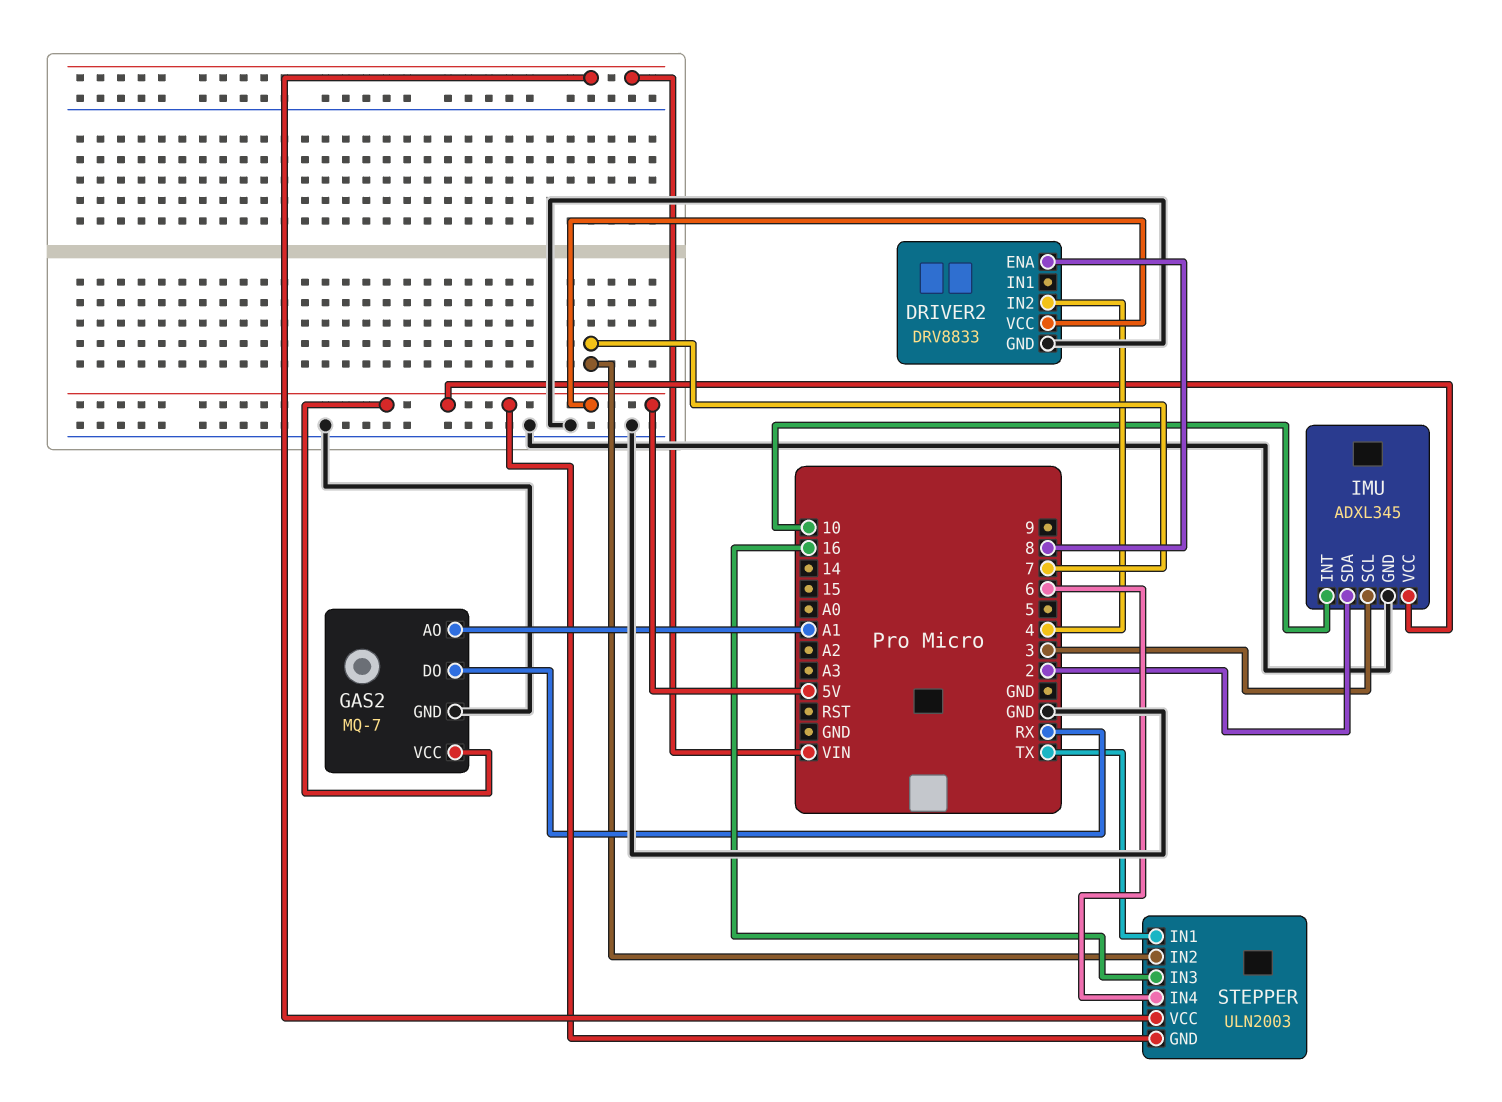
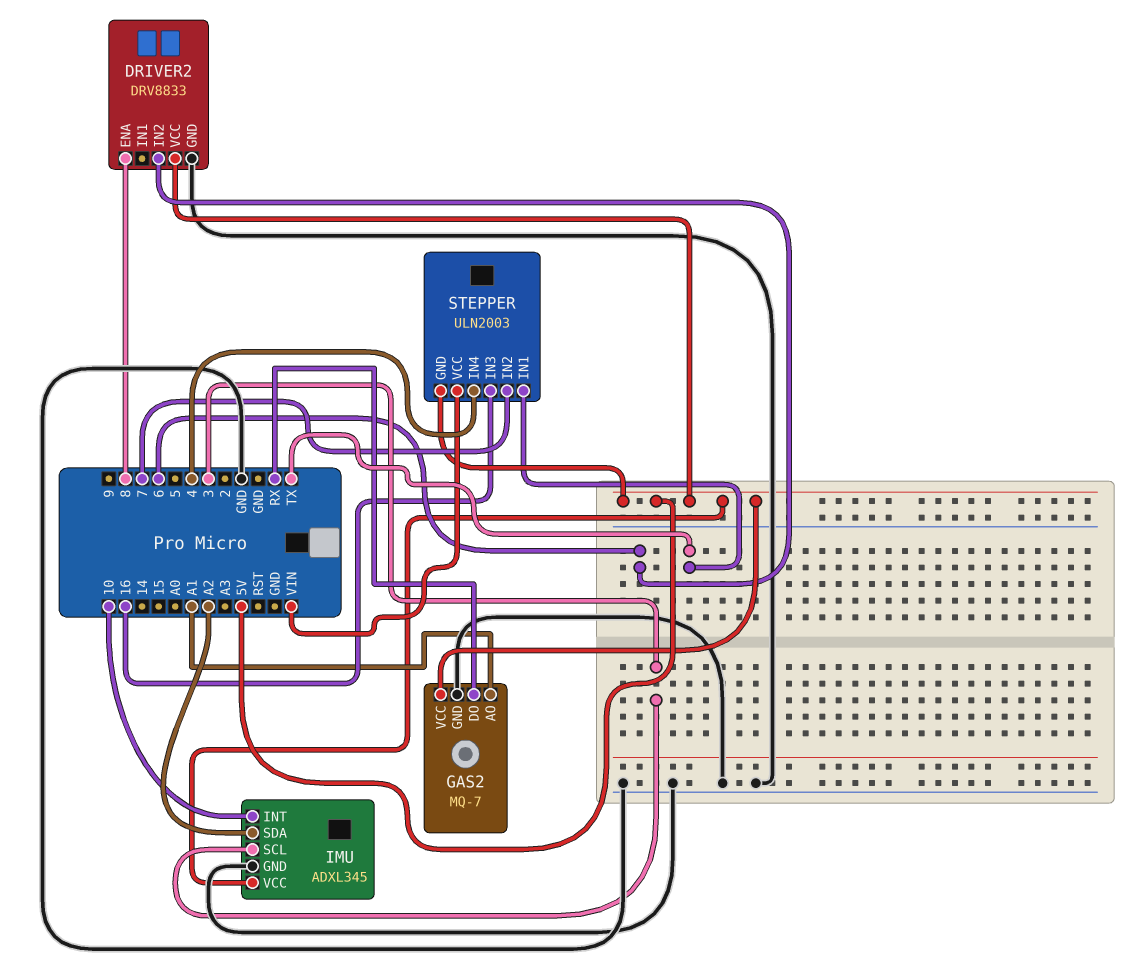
DRIVER2 pin IN2: 4 -> 6
IMU pin SDA: 2 -> A2
STEPPER pin IN4: 6 -> 4

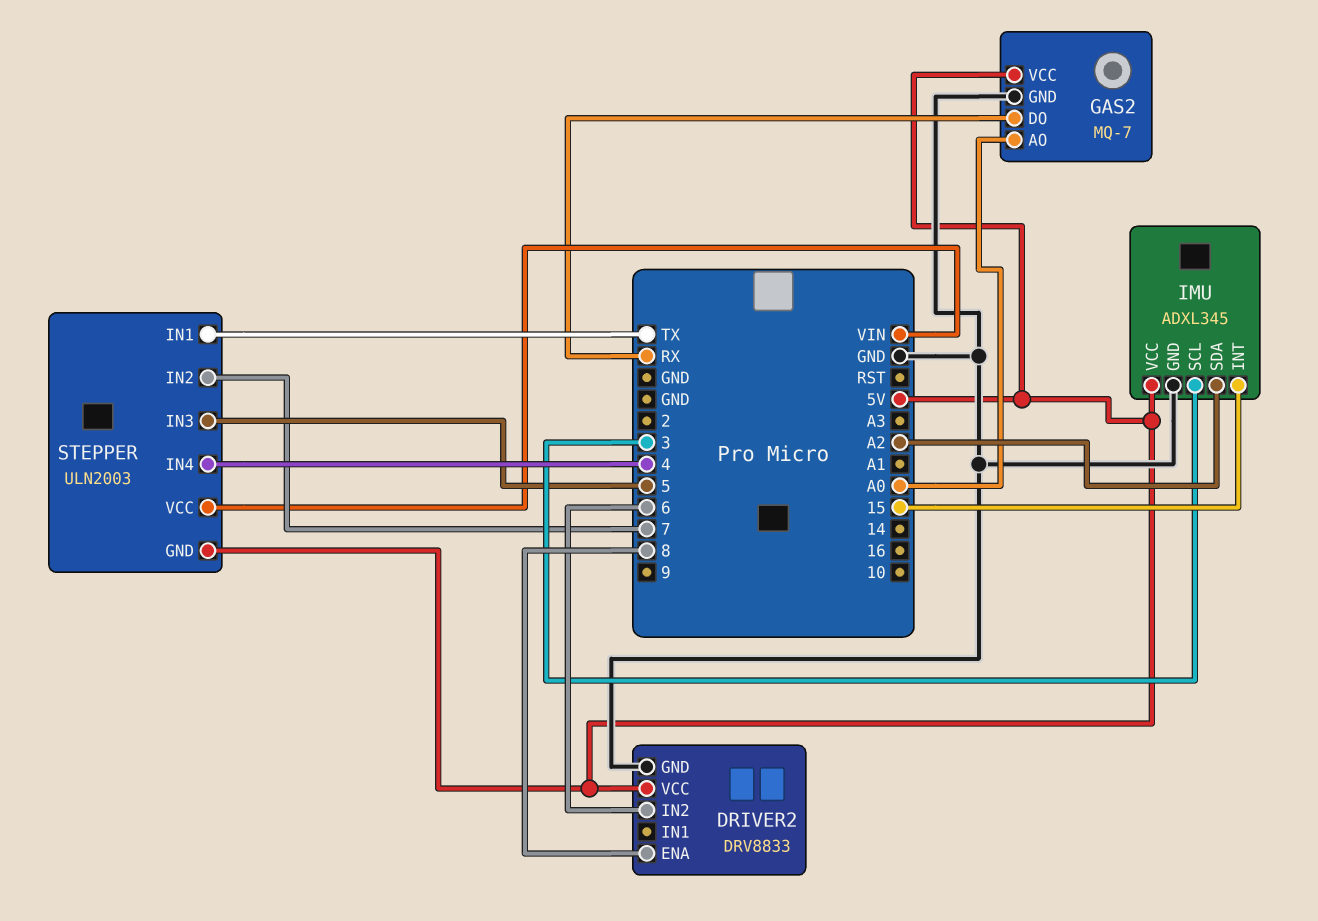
GAS2 pin AO: A1 -> A0
IMU pin INT: 10 -> 15
STEPPER pin IN3: 16 -> 5

